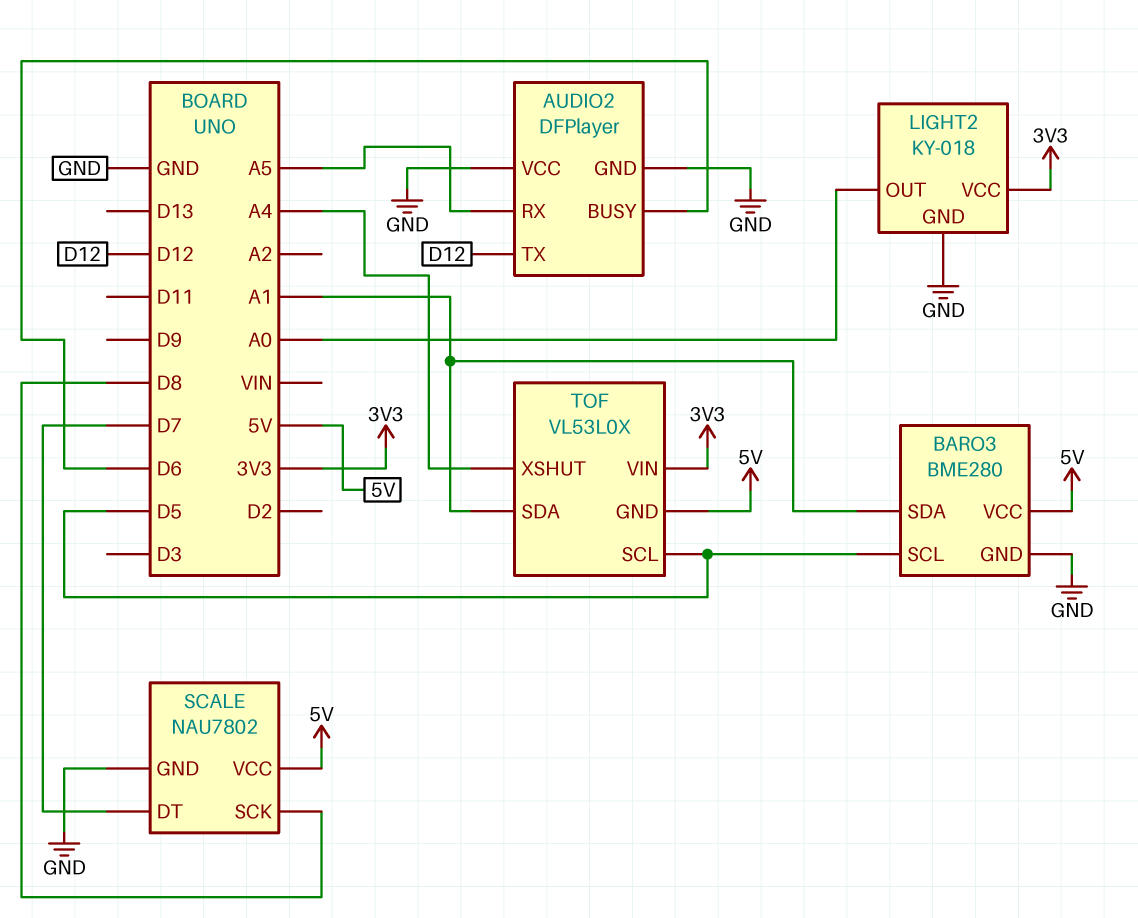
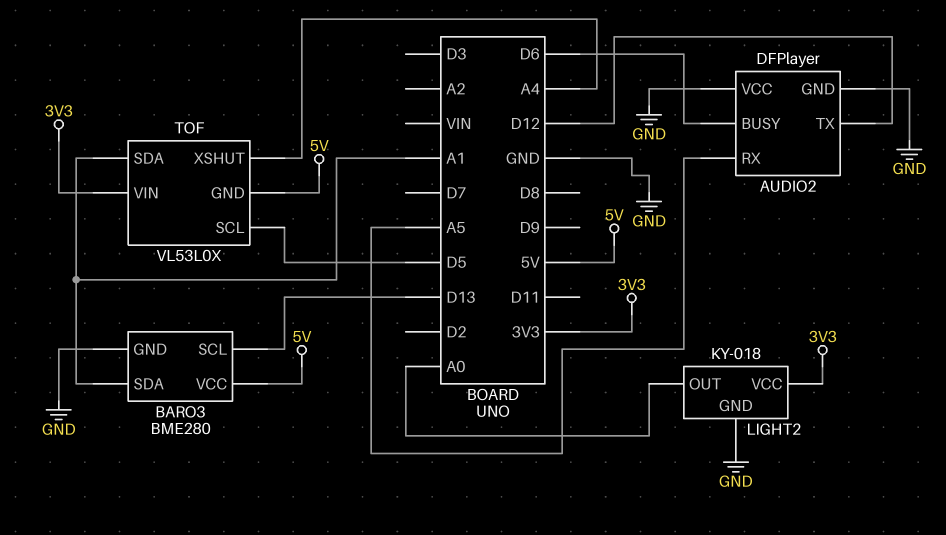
BARO3 pin SCL: D5 -> D13
SCALE: NAU7802 -> none
SCALE pin DT: D7 -> none
SCALE pin GND: GND -> none
SCALE pin SCK: D8 -> none
SCALE pin VCC: 5V -> none

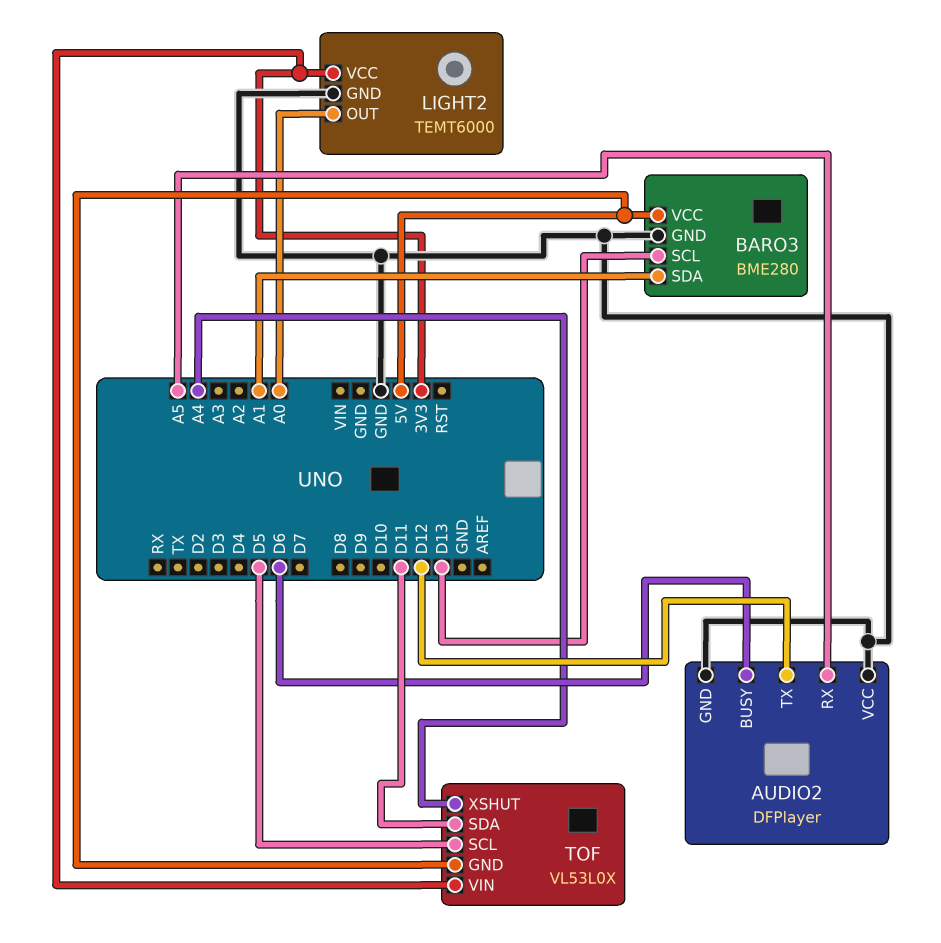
LIGHT2: KY-018 -> TEMT6000
TOF pin SDA: A1 -> D11

